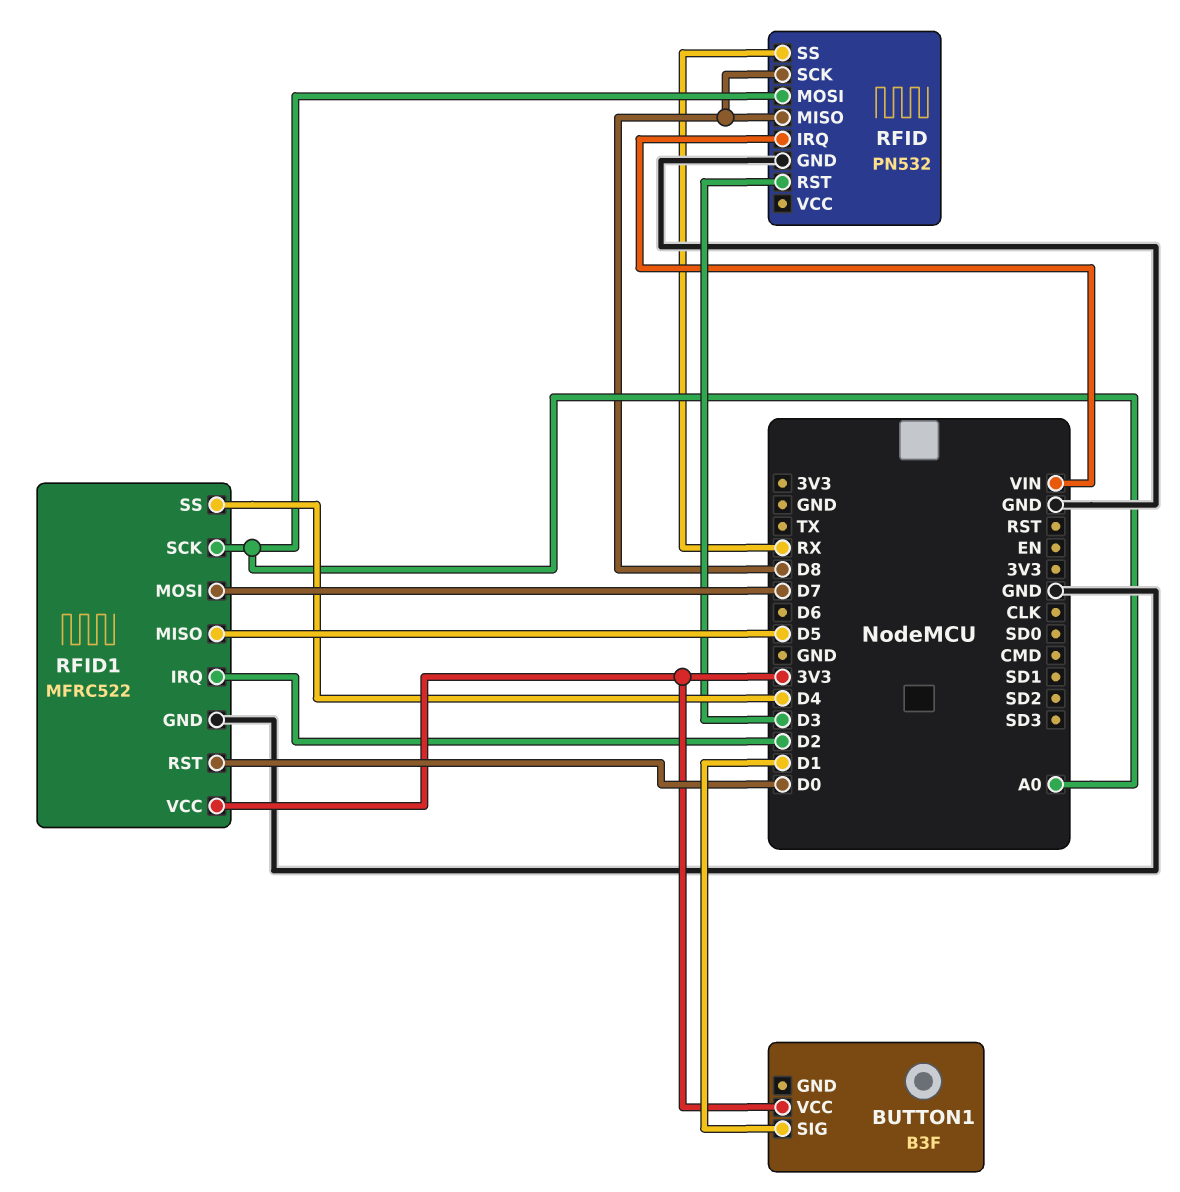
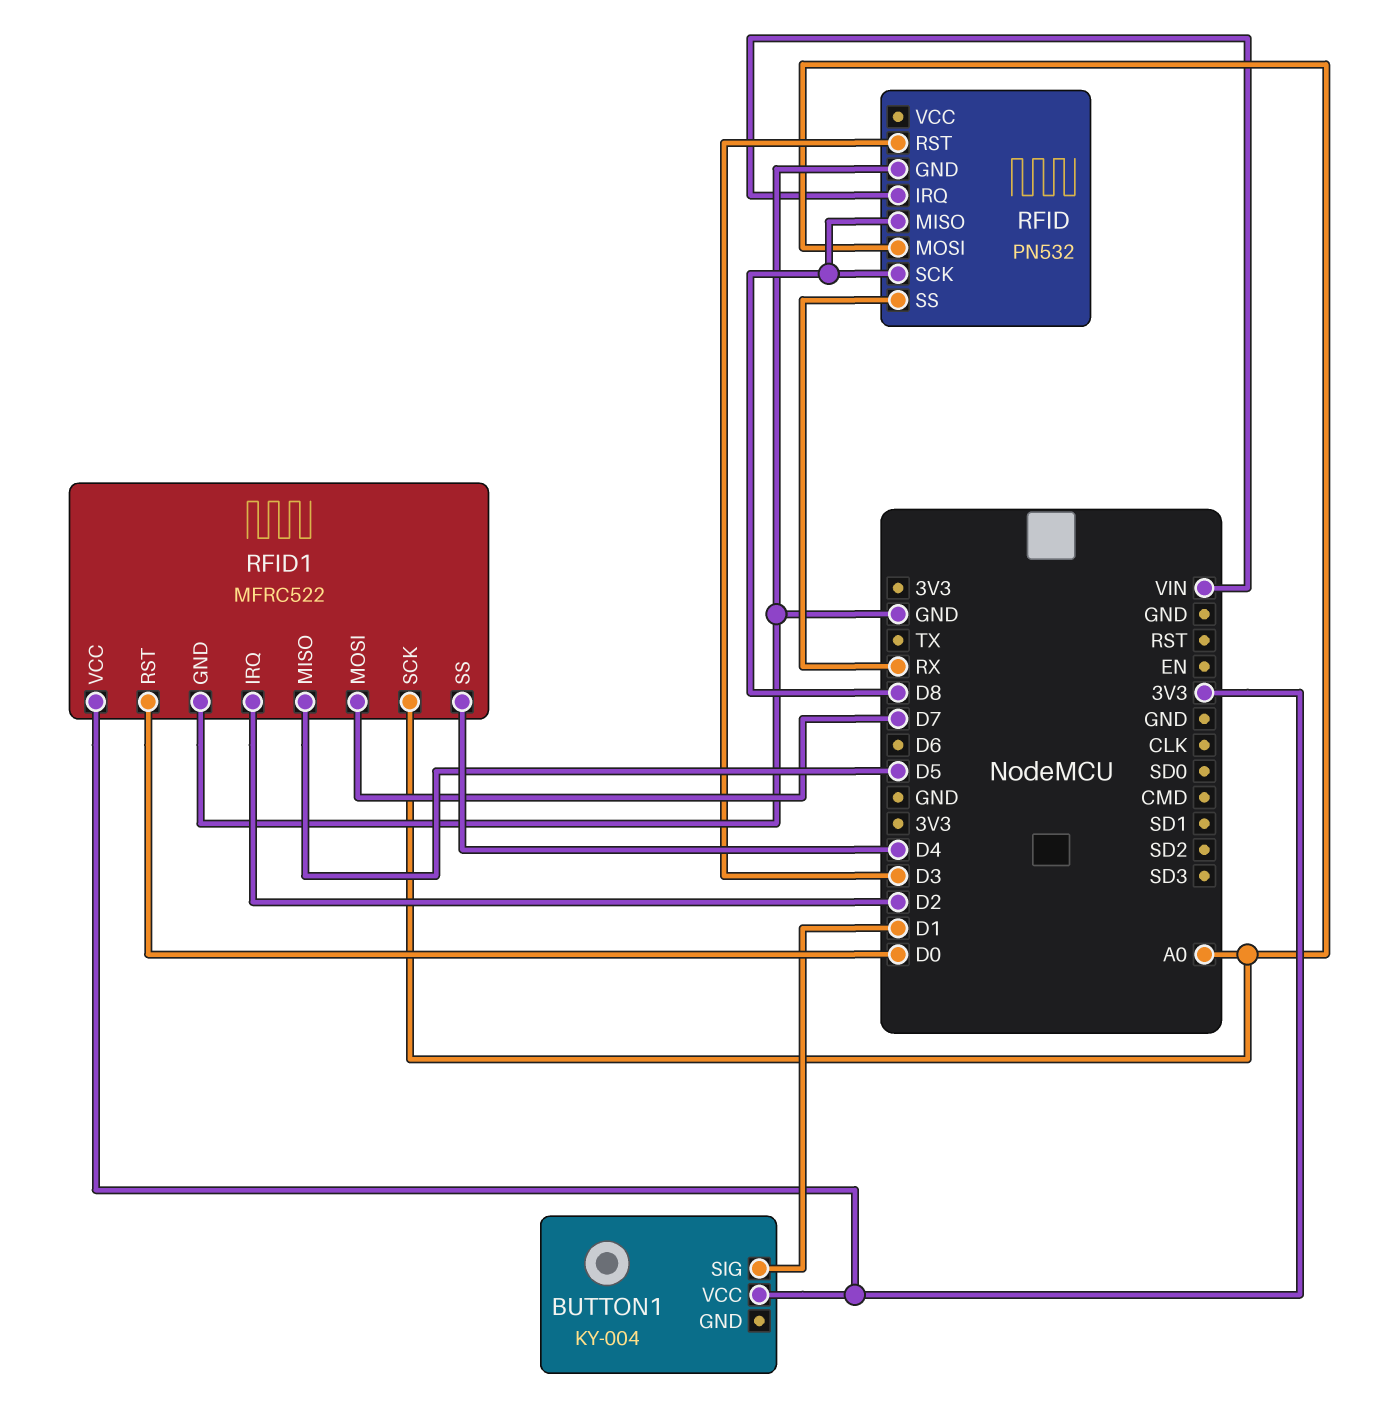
BUTTON1: B3F -> KY-004

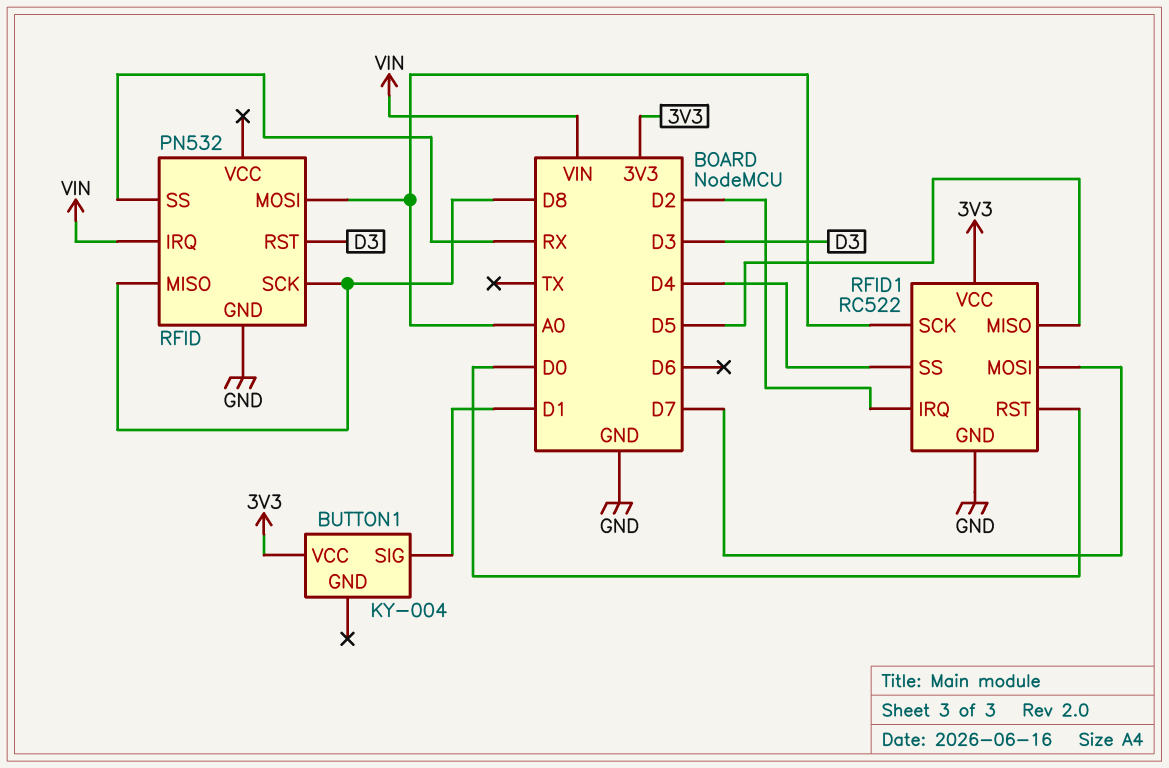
RFID1: MFRC522 -> RC522

